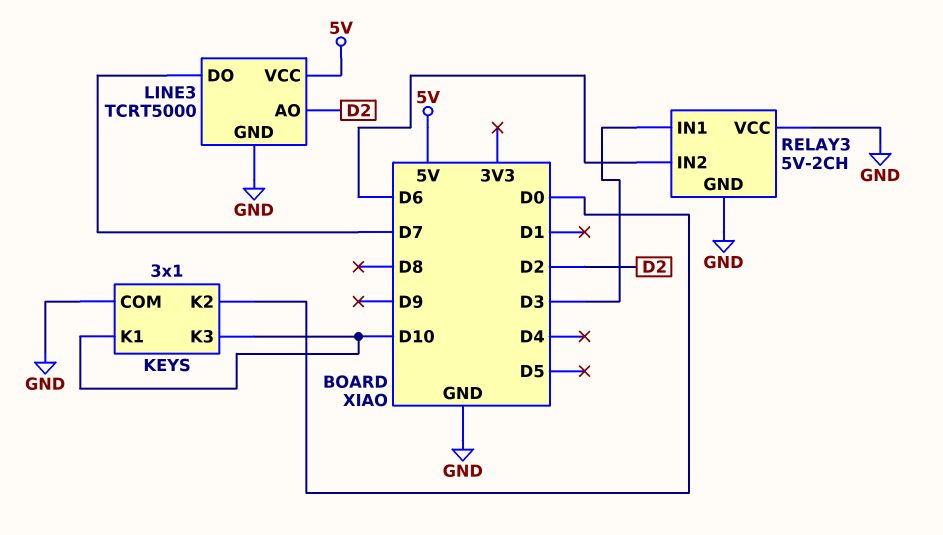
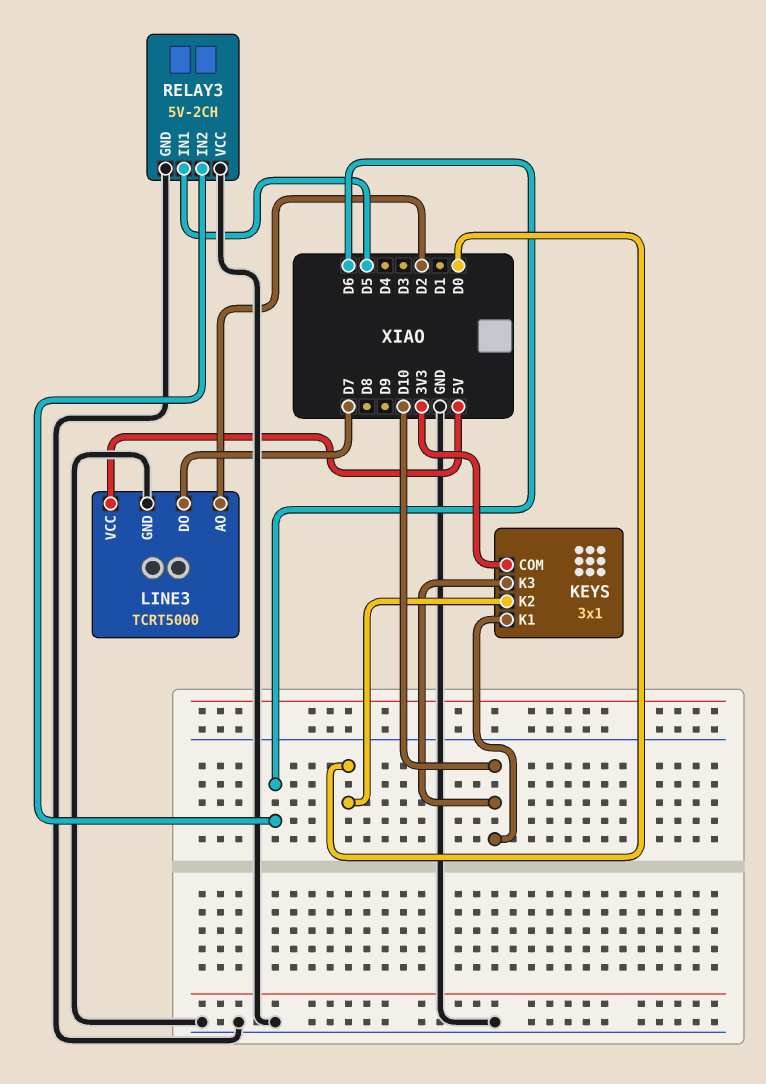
KEYS pin COM: GND -> 3V3
RELAY3 pin IN1: D3 -> D5

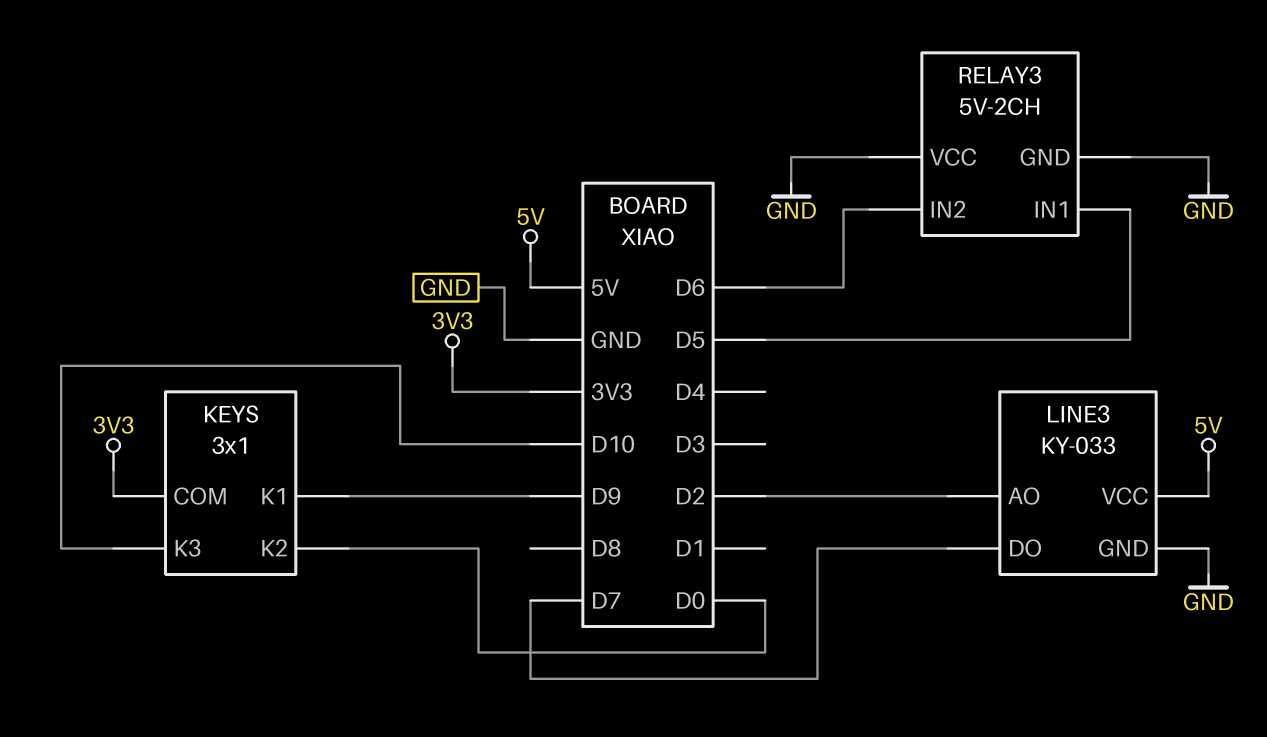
KEYS pin K1: D10 -> D9
LINE3: TCRT5000 -> KY-033

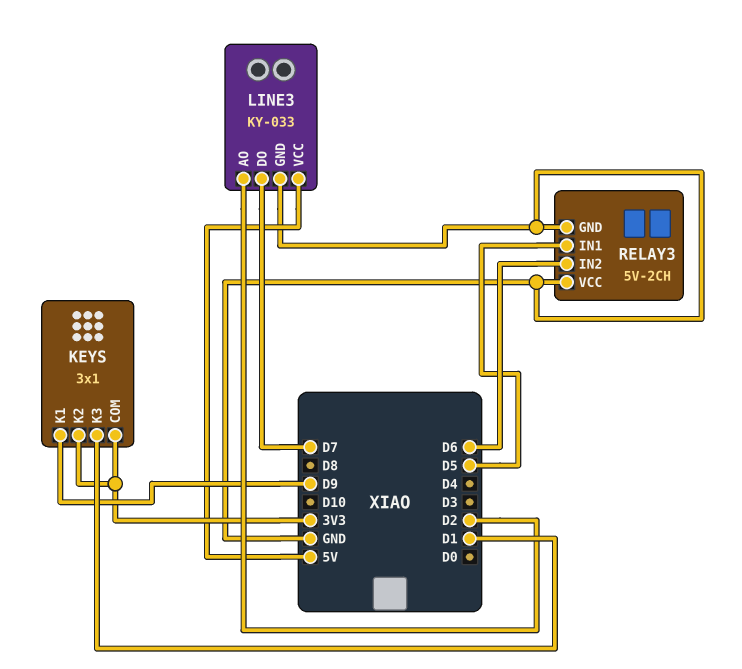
KEYS pin K2: D0 -> 3V3
KEYS pin K3: D10 -> D1

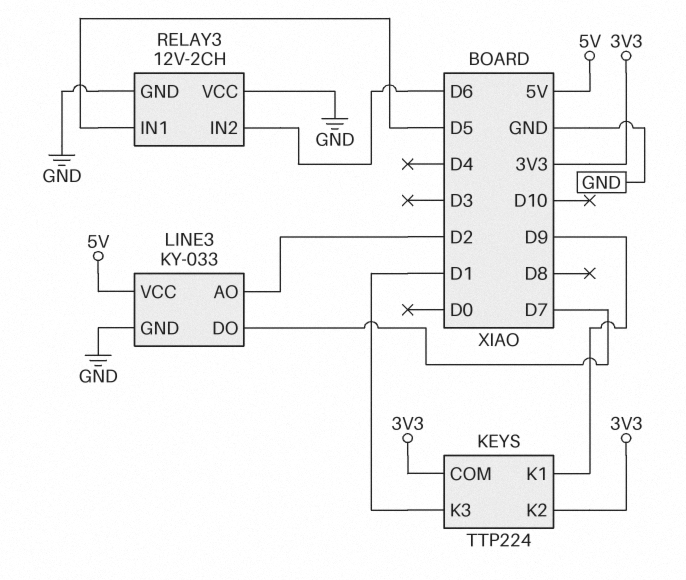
KEYS: 3x1 -> TTP224
RELAY3: 5V-2CH -> 12V-2CH

